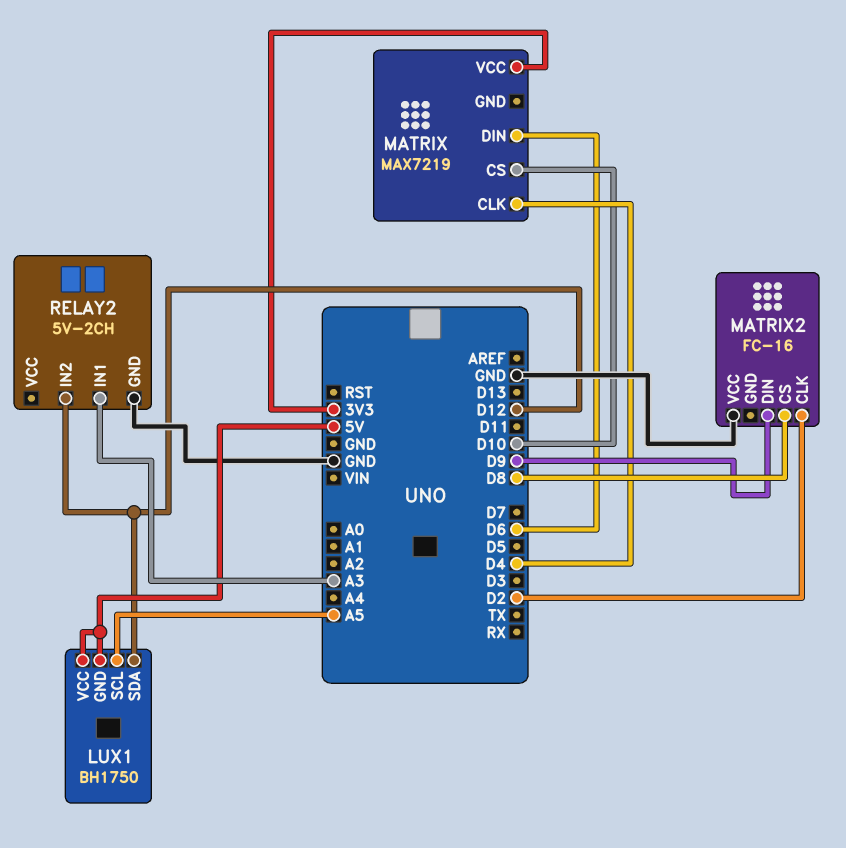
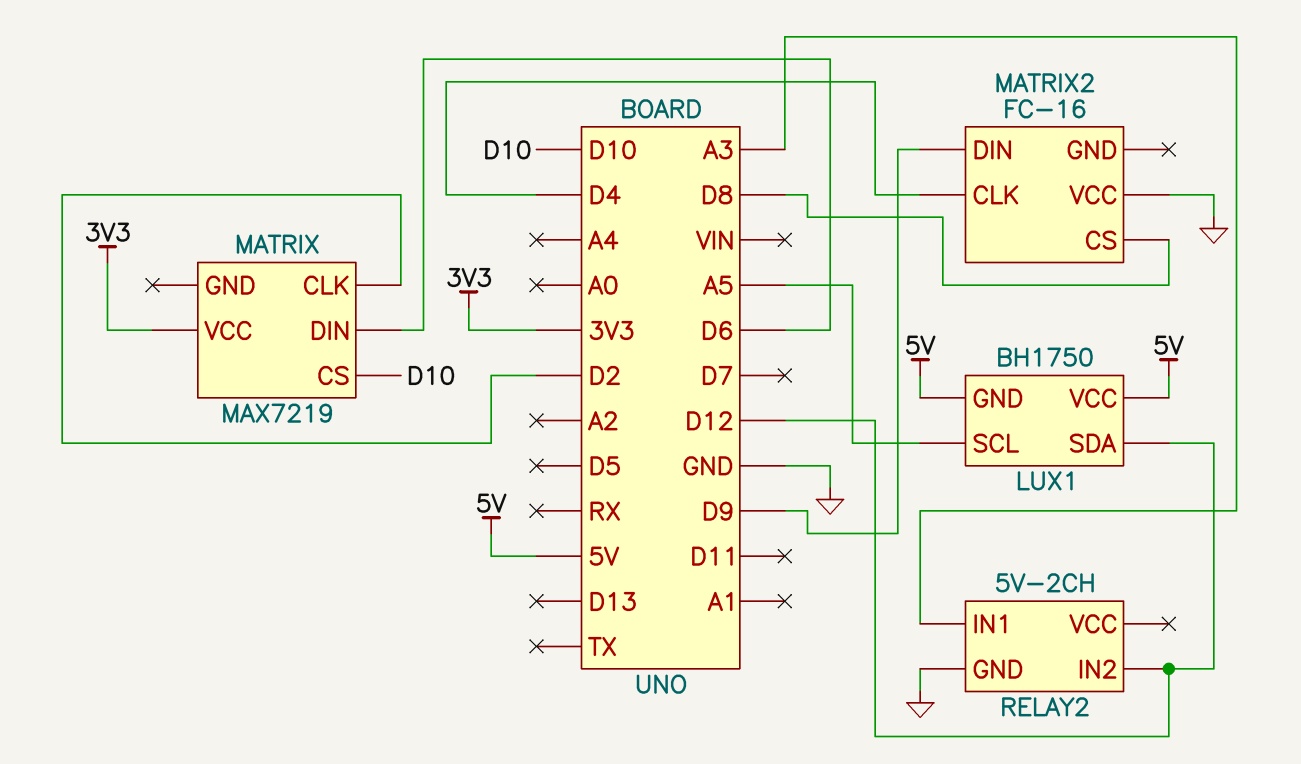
MATRIX pin CLK: D4 -> D2
MATRIX2 pin CLK: D2 -> D4

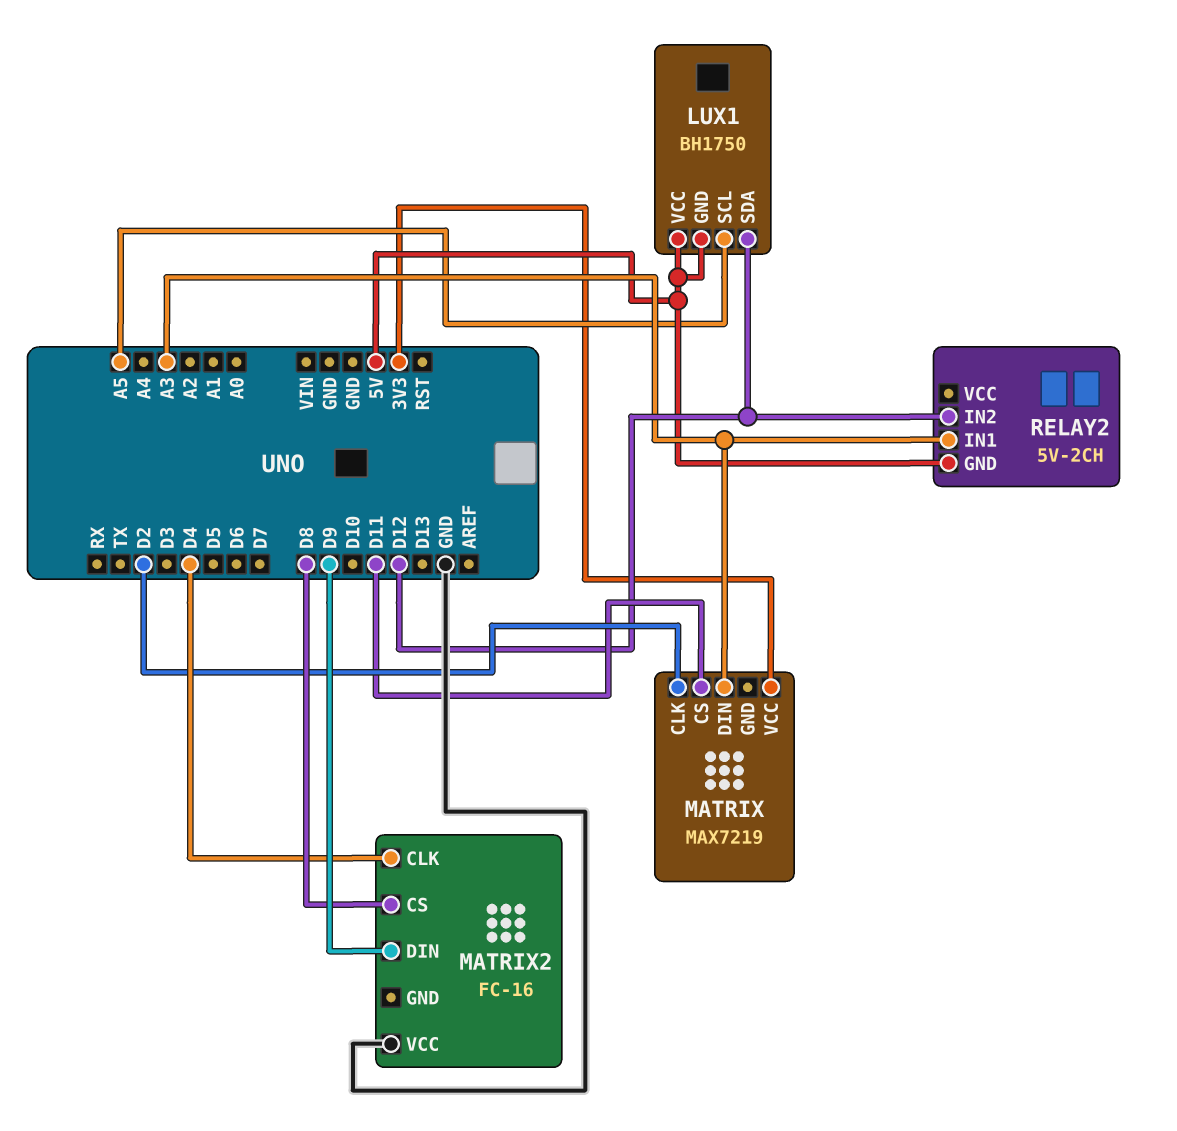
MATRIX pin CS: D10 -> D11
MATRIX pin DIN: D6 -> A3
RELAY2 pin GND: GND -> 5V

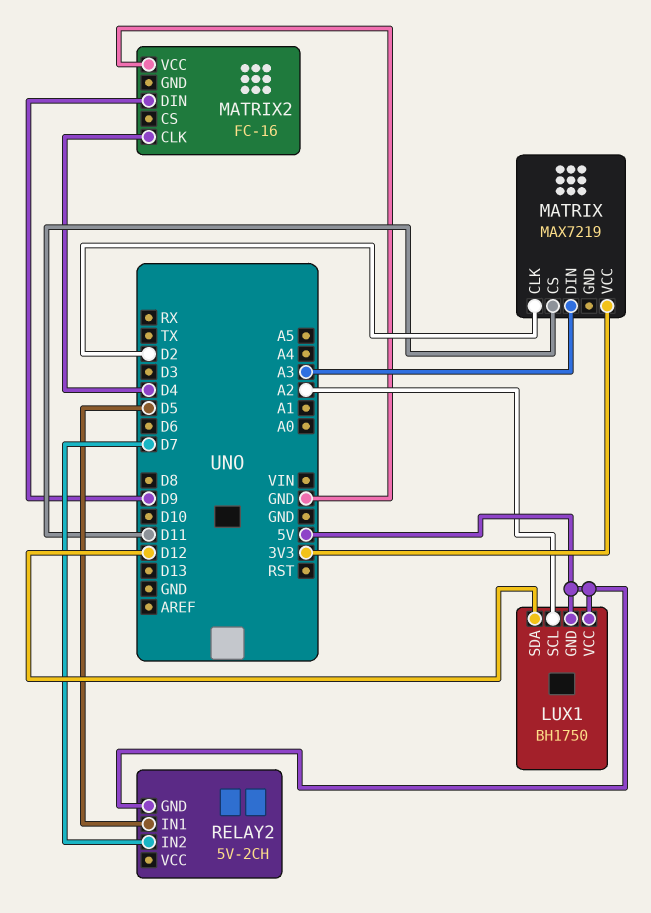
LUX1 pin SCL: A5 -> A2
MATRIX2 pin CS: D8 -> none
RELAY2 pin IN1: A3 -> D5
RELAY2 pin IN2: D12 -> D7

